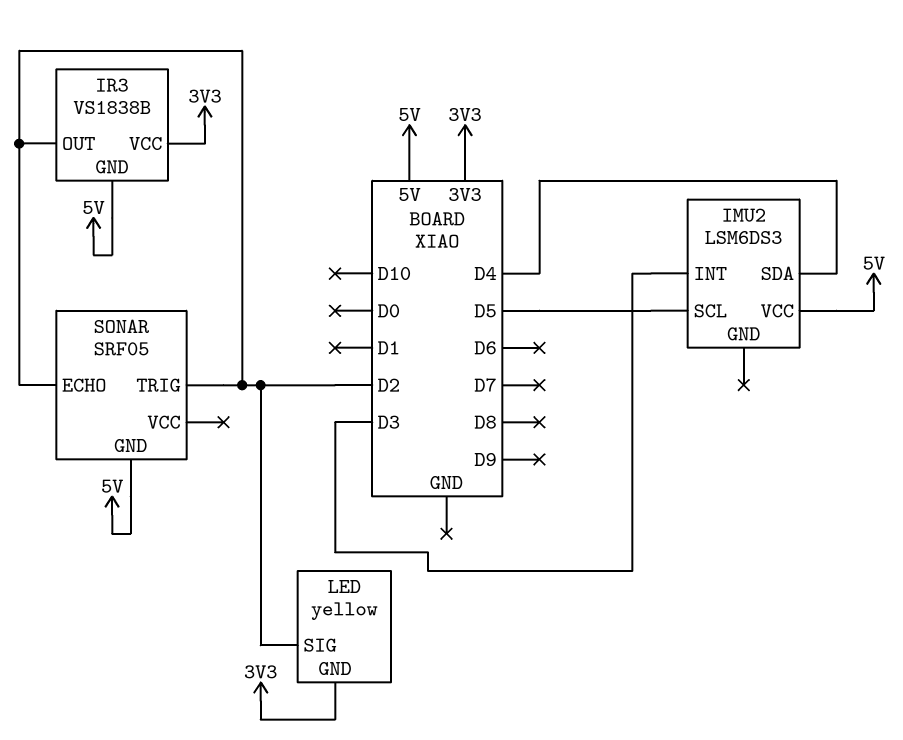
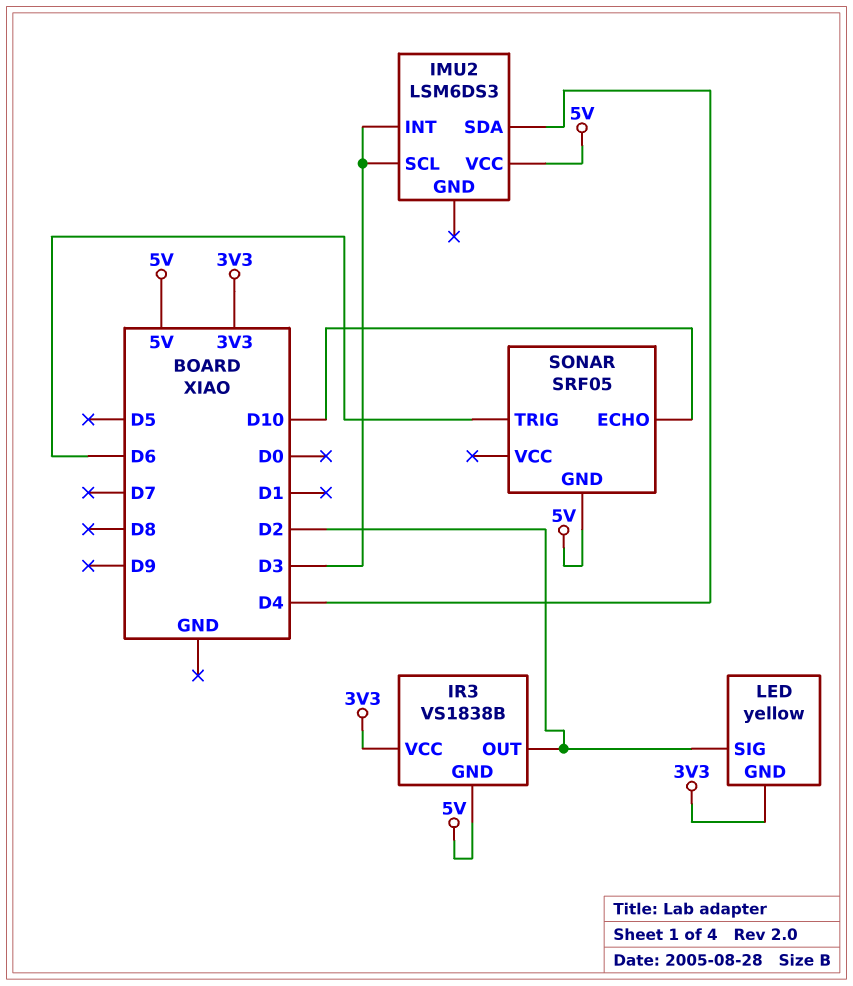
IMU2 pin SCL: D5 -> D3
SONAR pin ECHO: D2 -> D10
SONAR pin TRIG: D2 -> D6

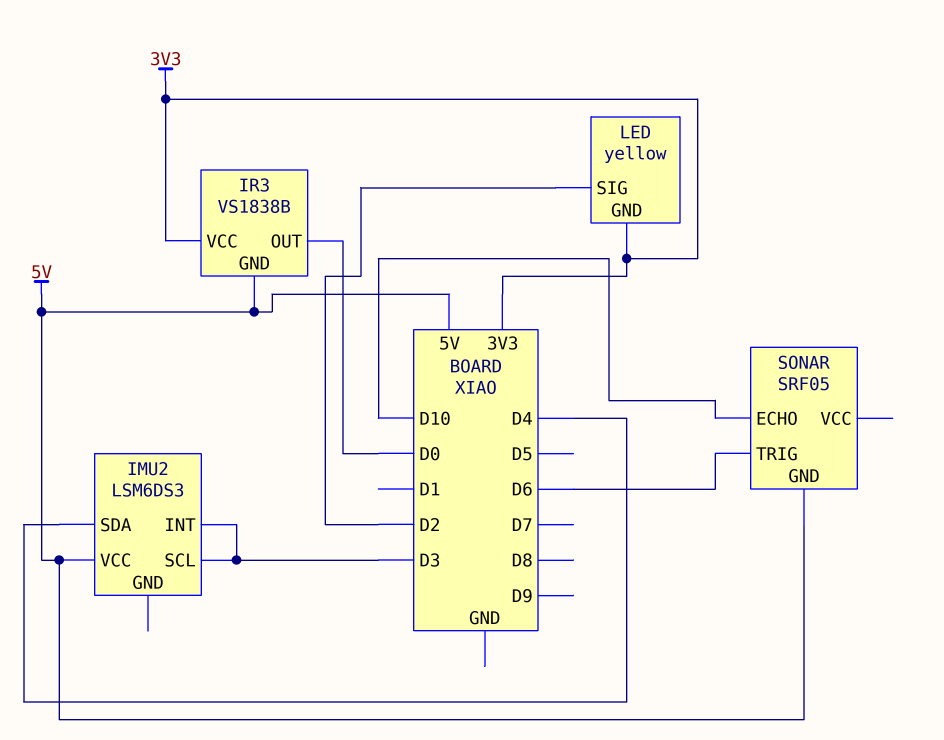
IR3 pin OUT: D2 -> D0

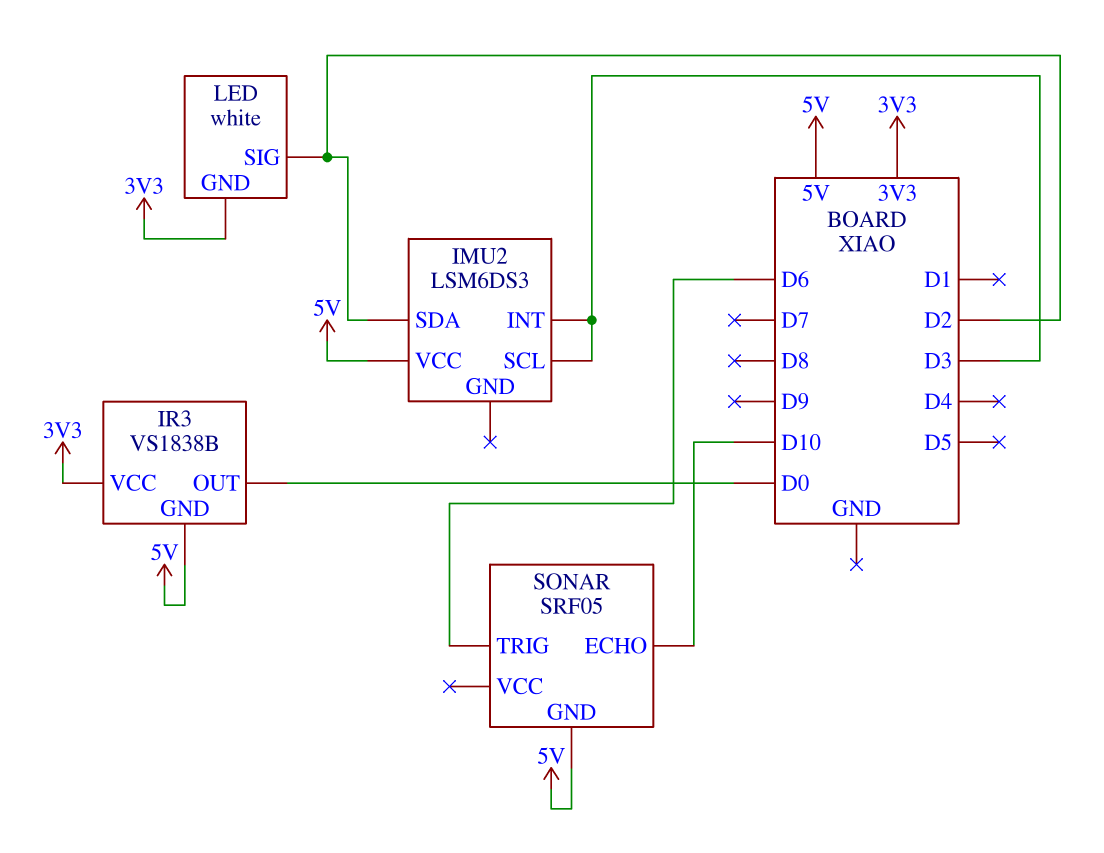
IMU2 pin SDA: D4 -> D2
LED: yellow -> white

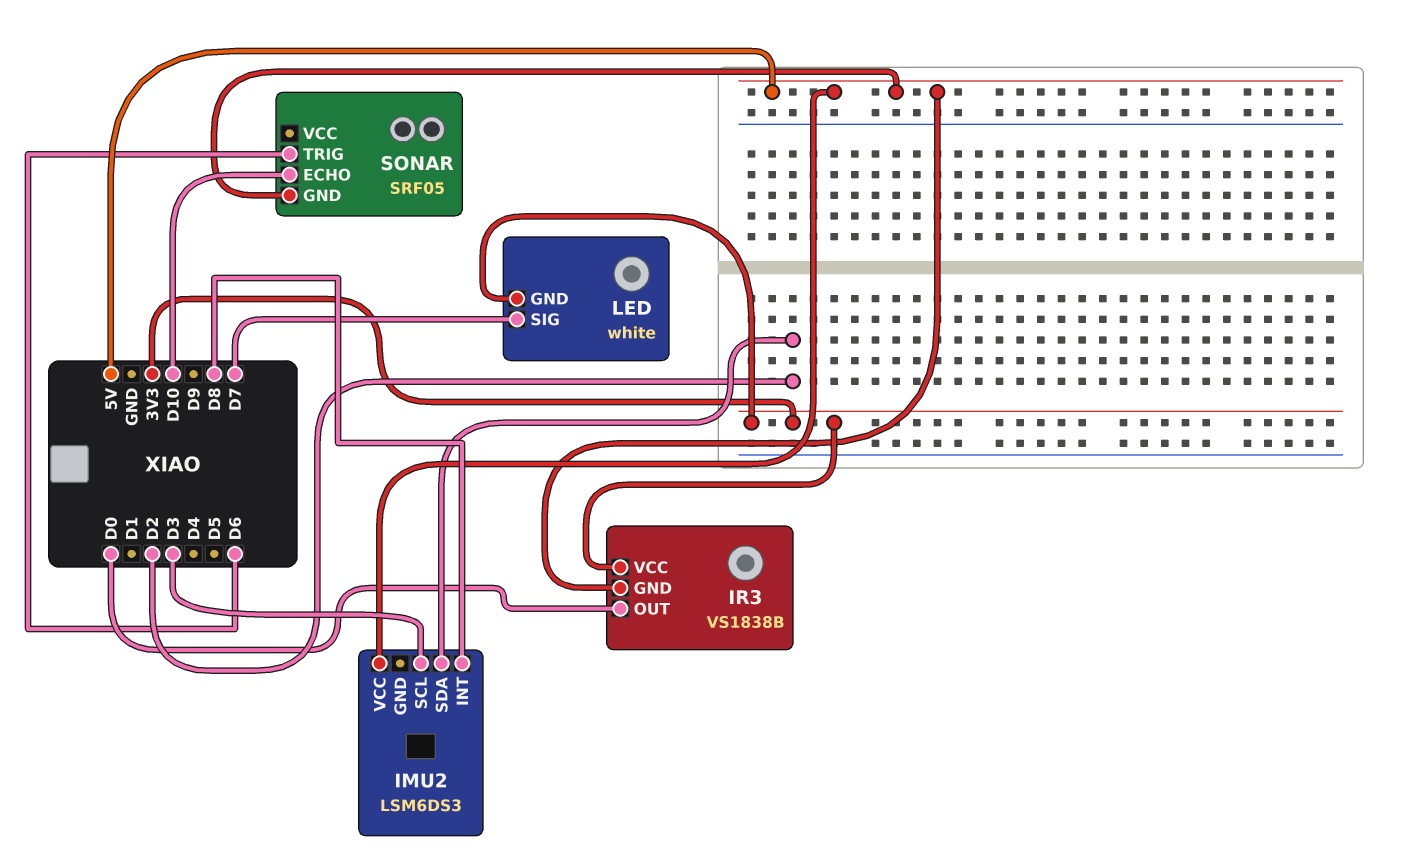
IMU2 pin INT: D3 -> D8
LED pin SIG: D2 -> D7

